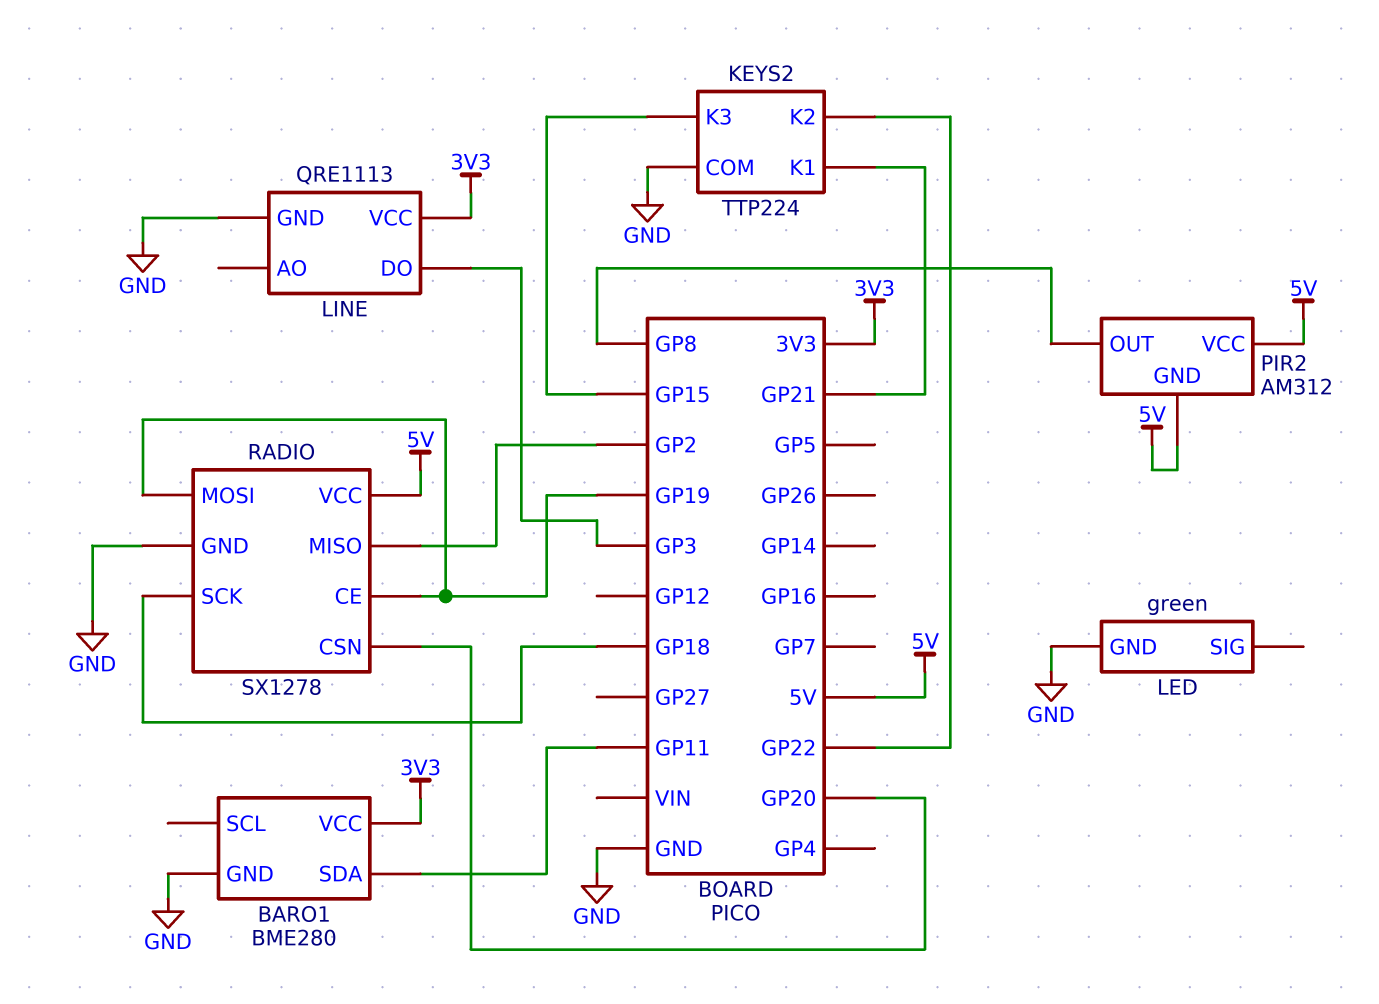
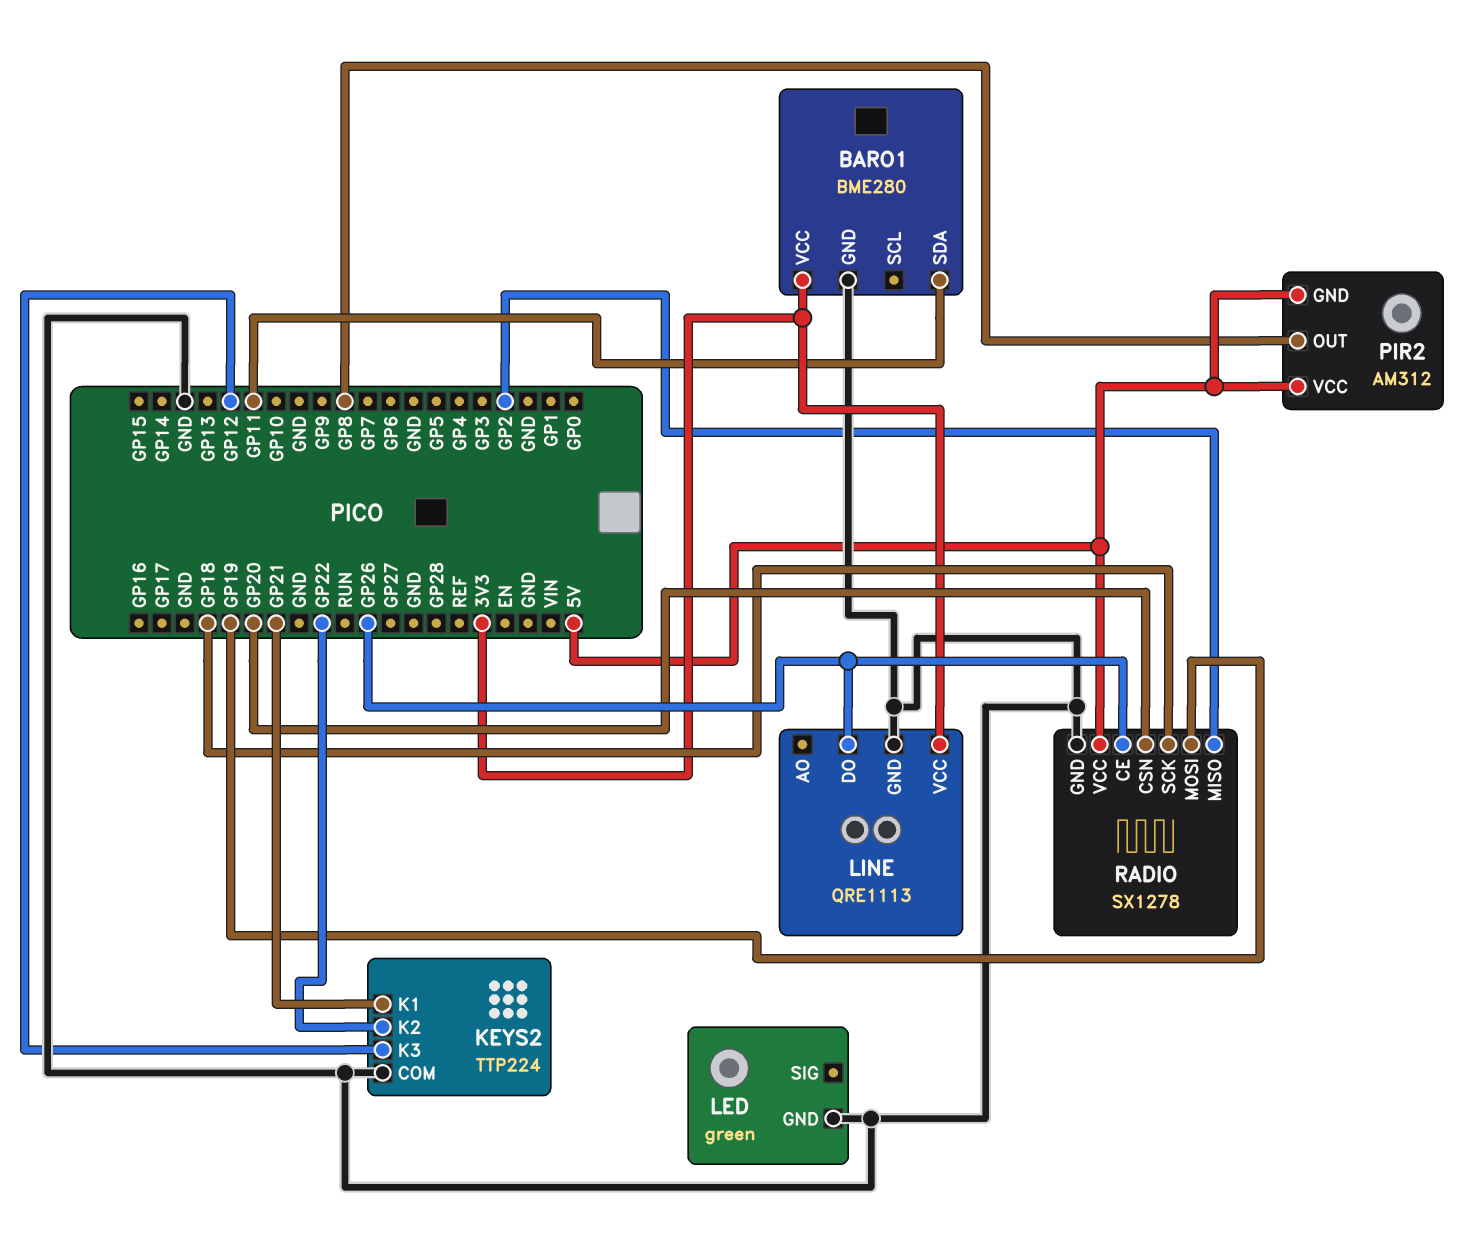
KEYS2 pin K3: GP15 -> GP12
LINE pin DO: GP3 -> GP26
RADIO pin CE: GP19 -> GP26

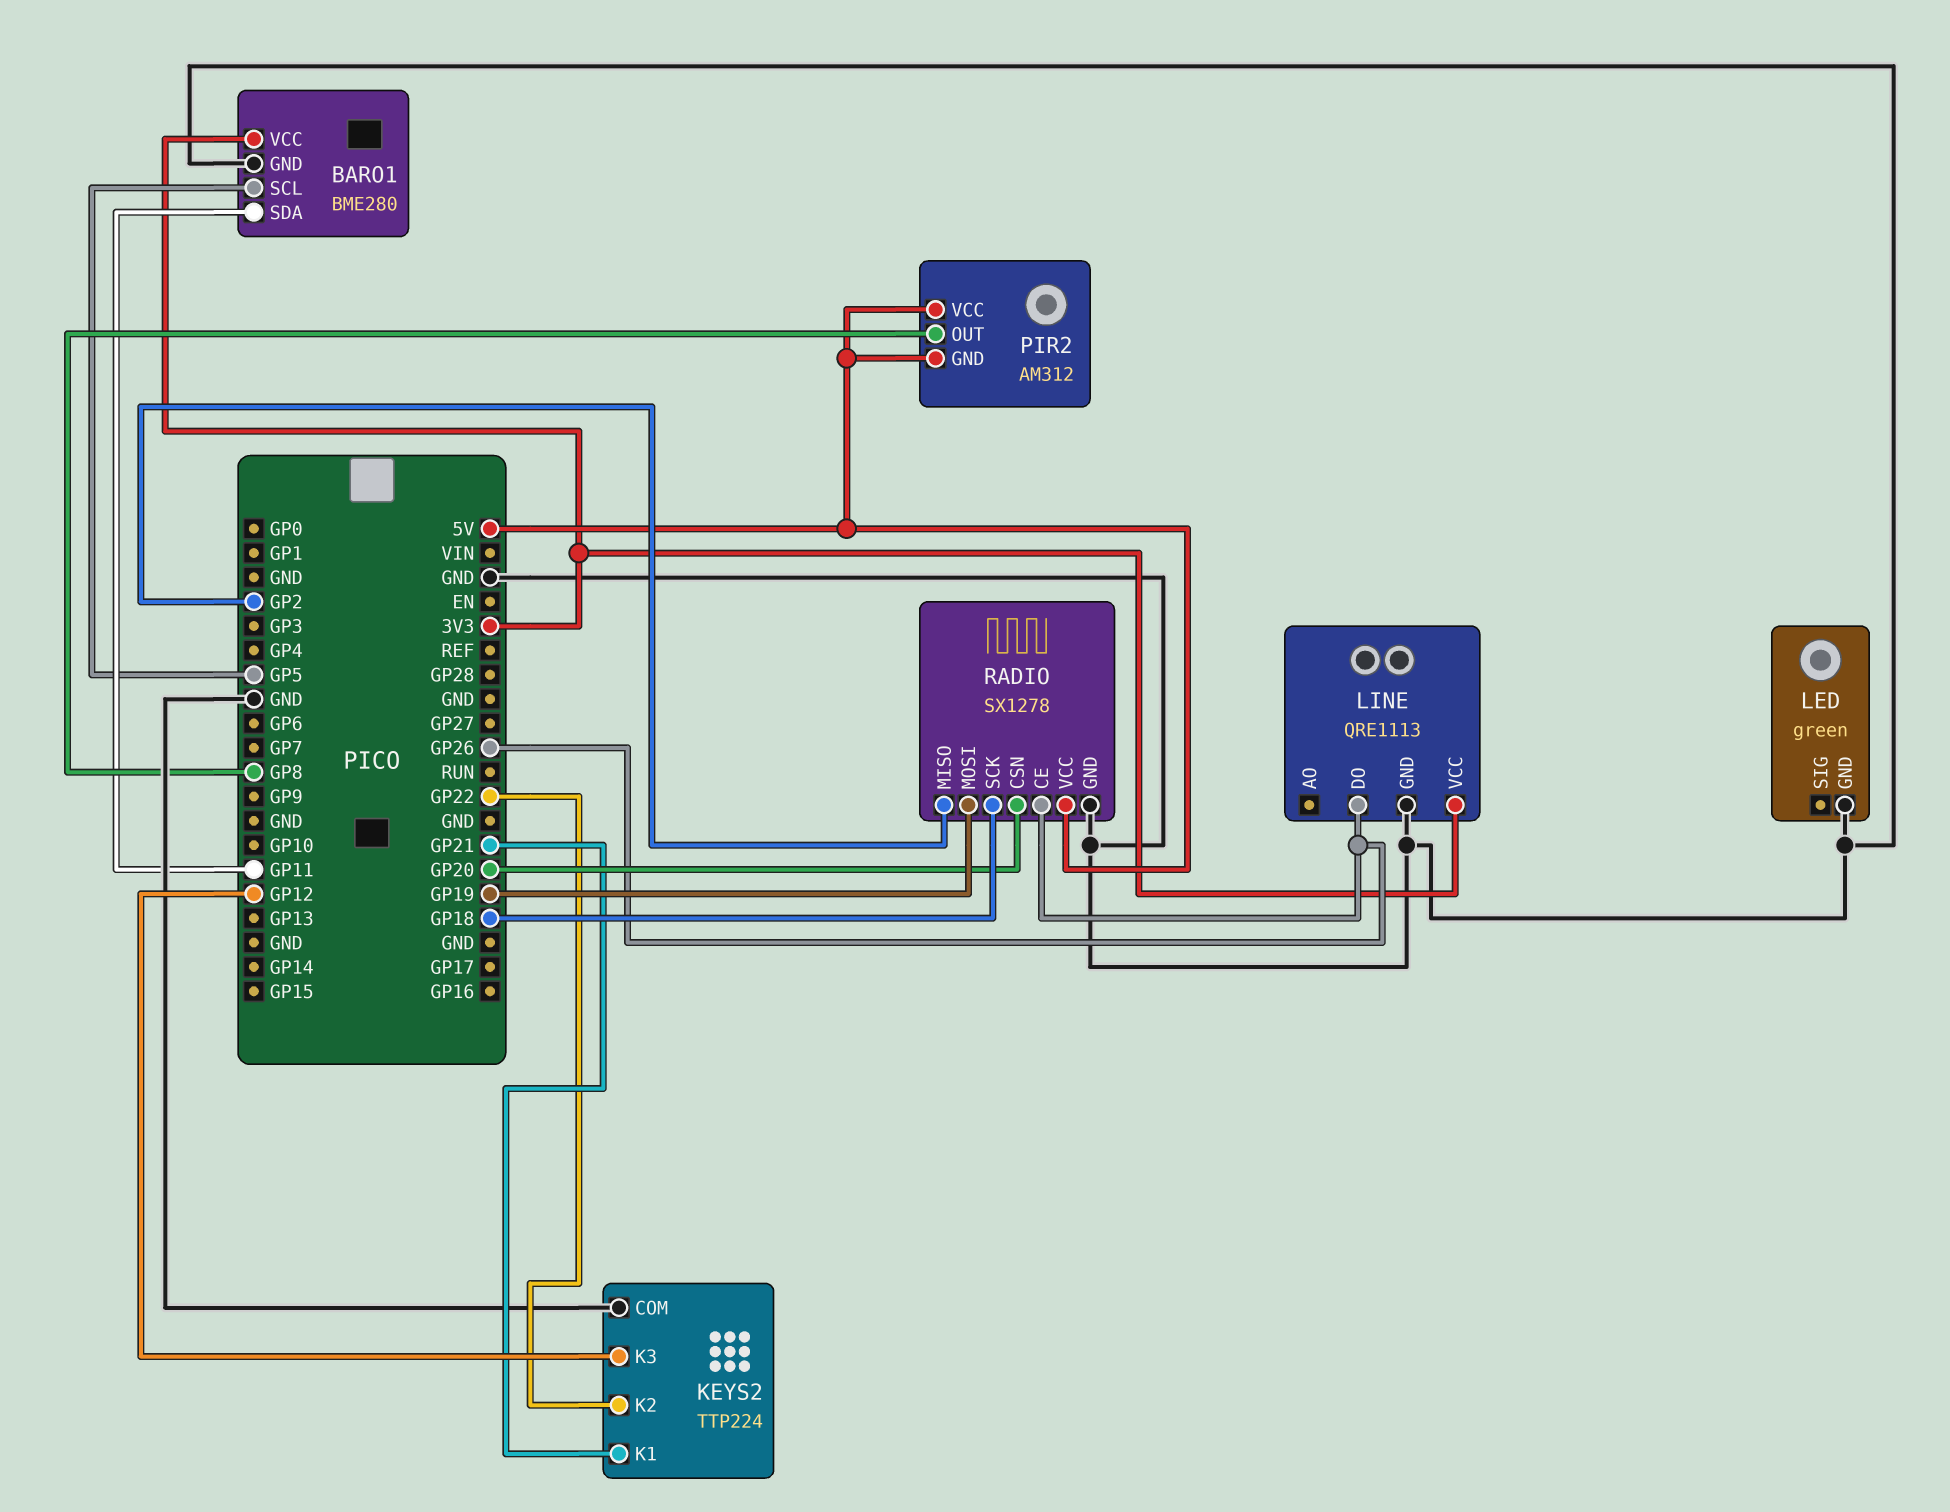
BARO1 pin SCL: none -> GP5

